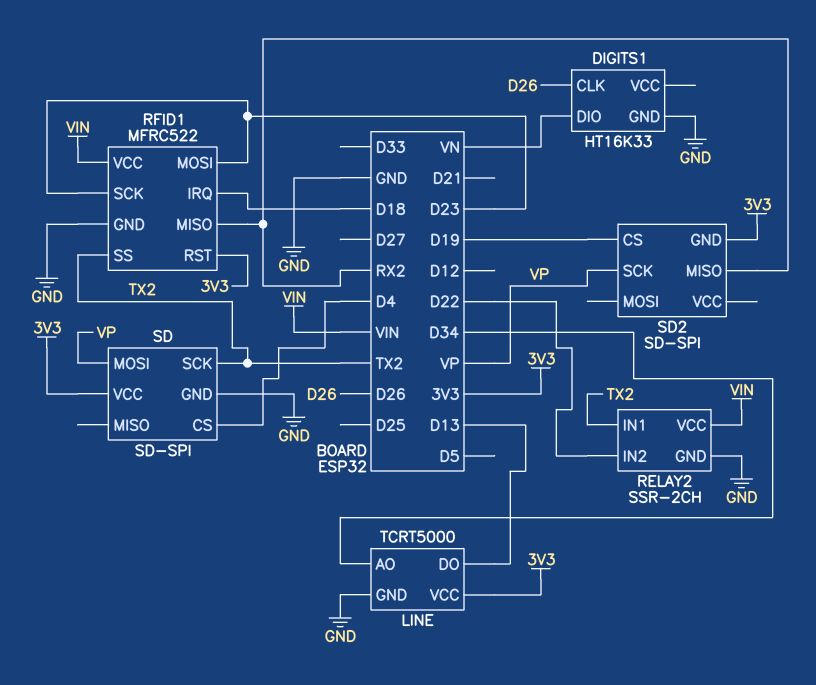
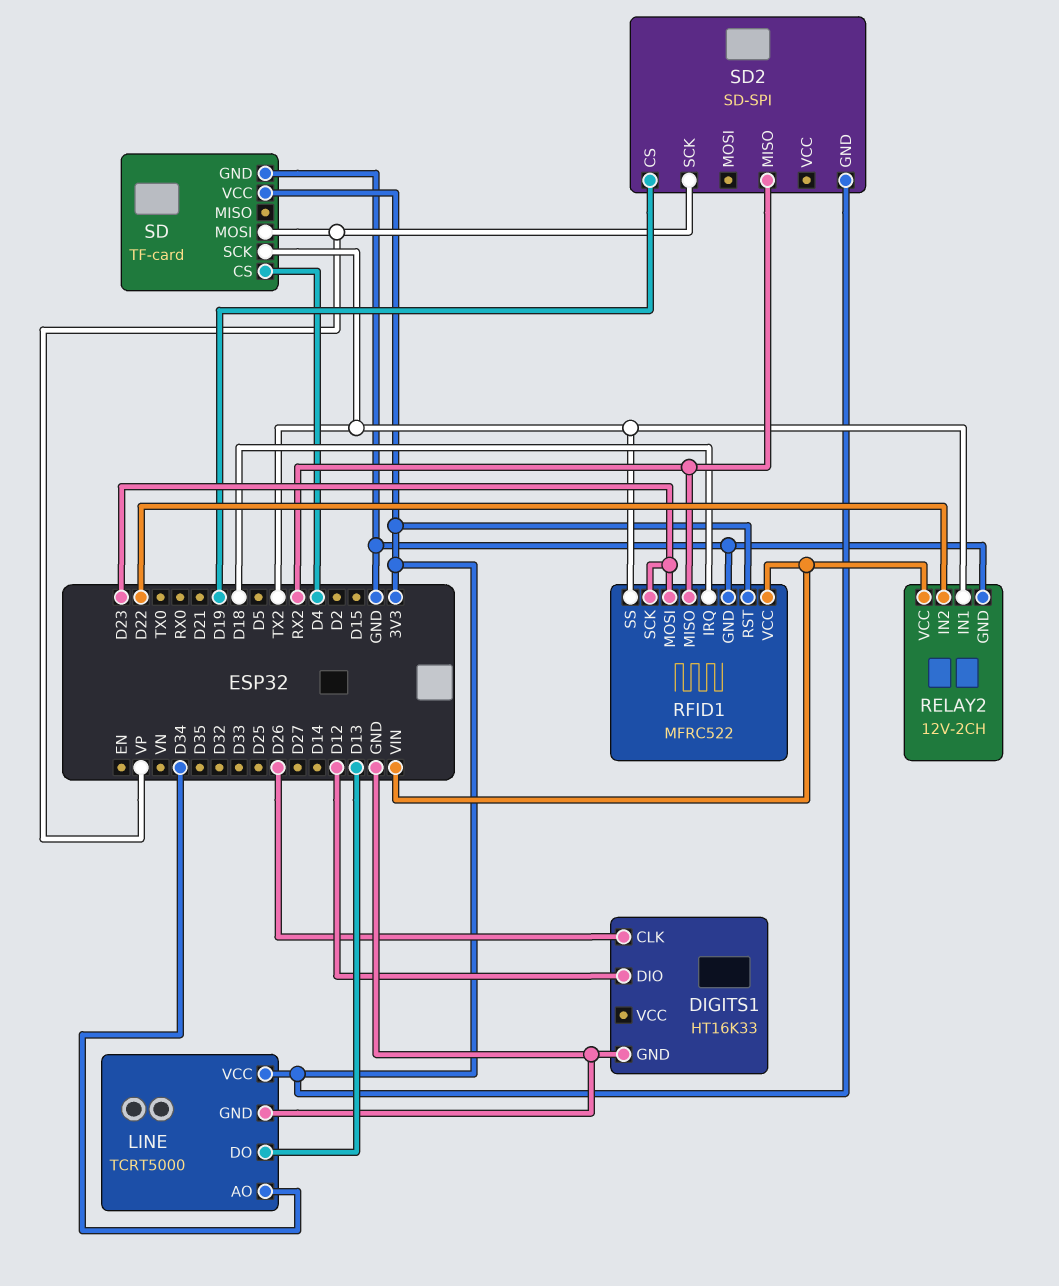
DIGITS1 pin DIO: VN -> D12
RELAY2: SSR-2CH -> 12V-2CH
SD: SD-SPI -> TF-card

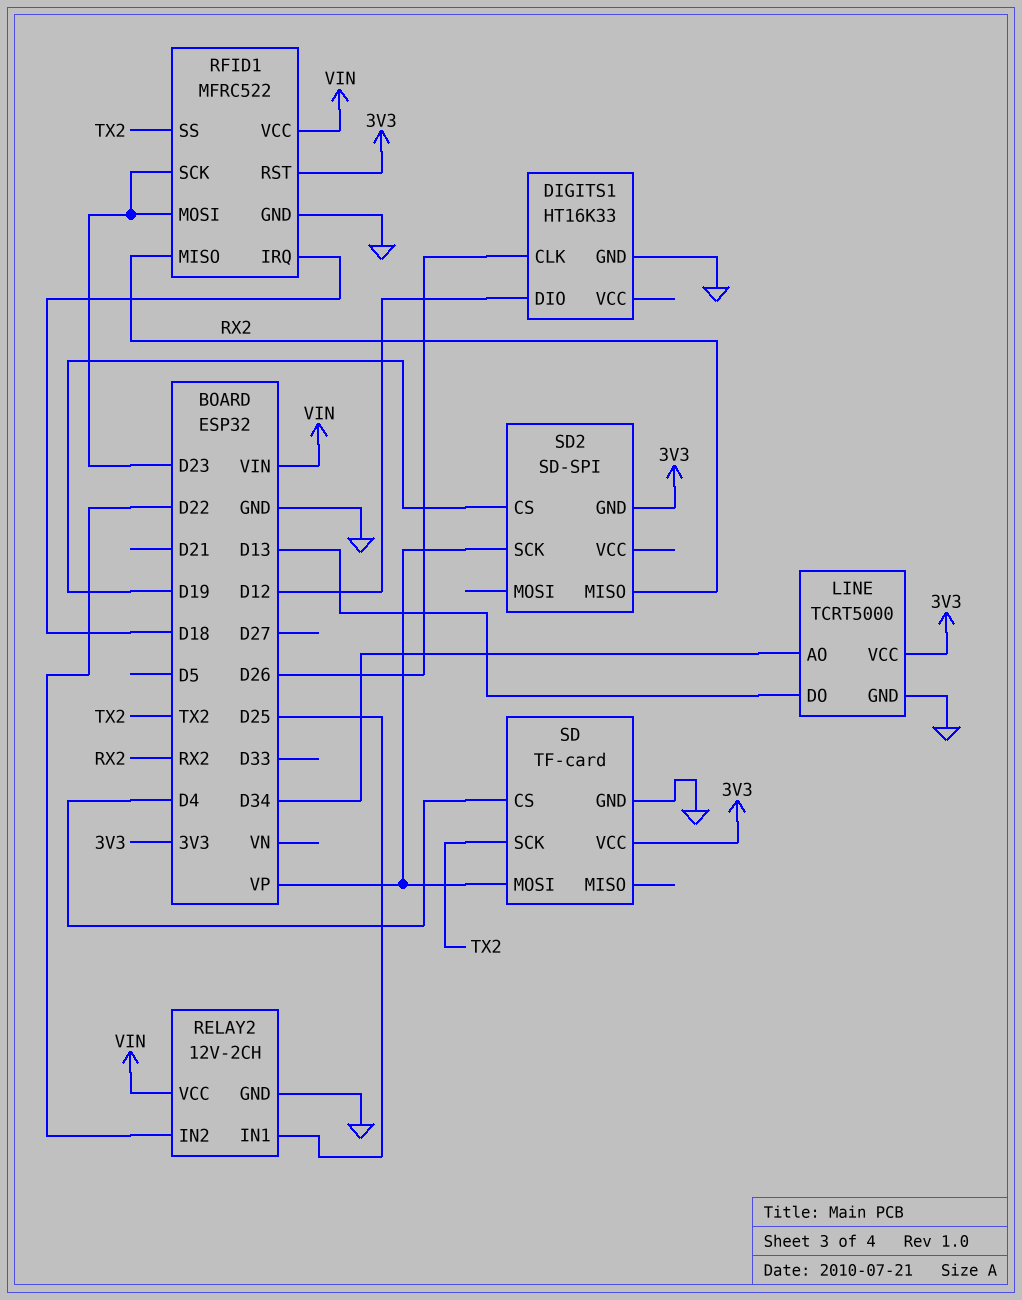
RELAY2 pin IN1: TX2 -> D25

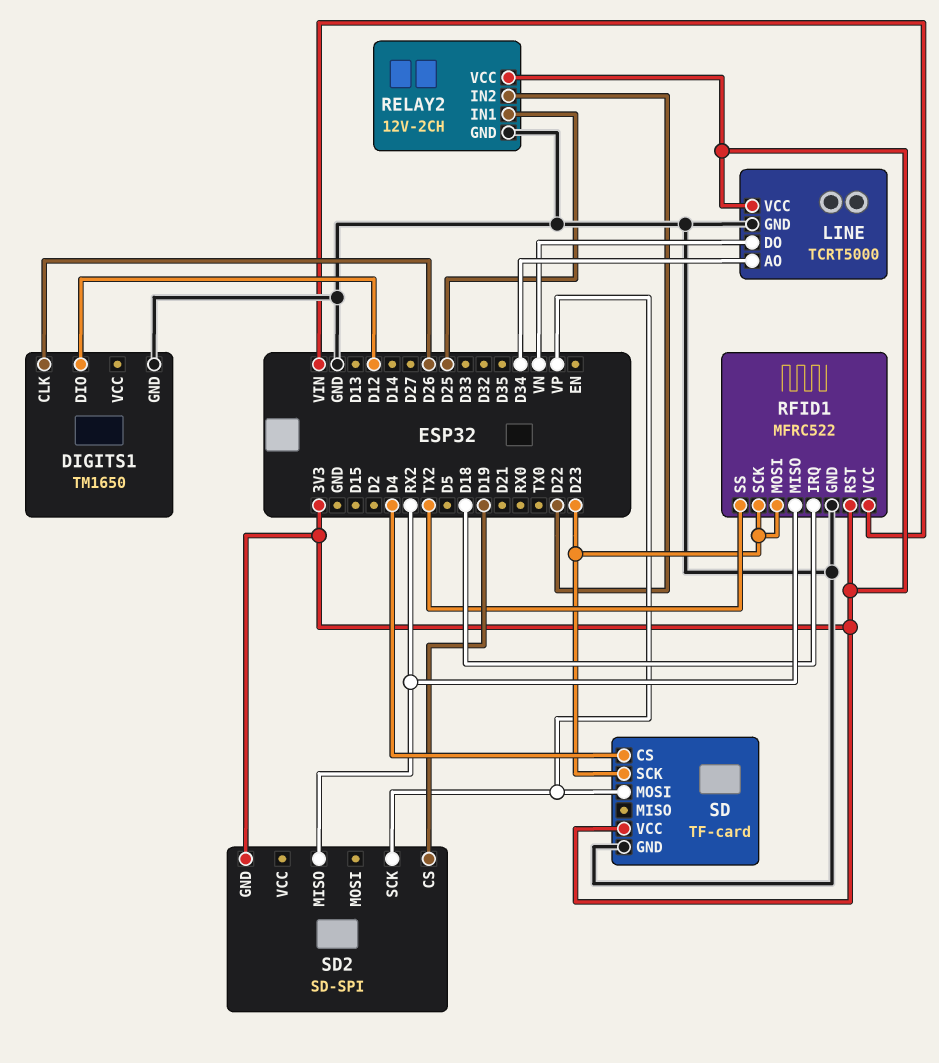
DIGITS1: HT16K33 -> TM1650
LINE pin DO: D13 -> VN
RELAY2 pin VCC: VIN -> 3V3
SD pin SCK: TX2 -> D23

